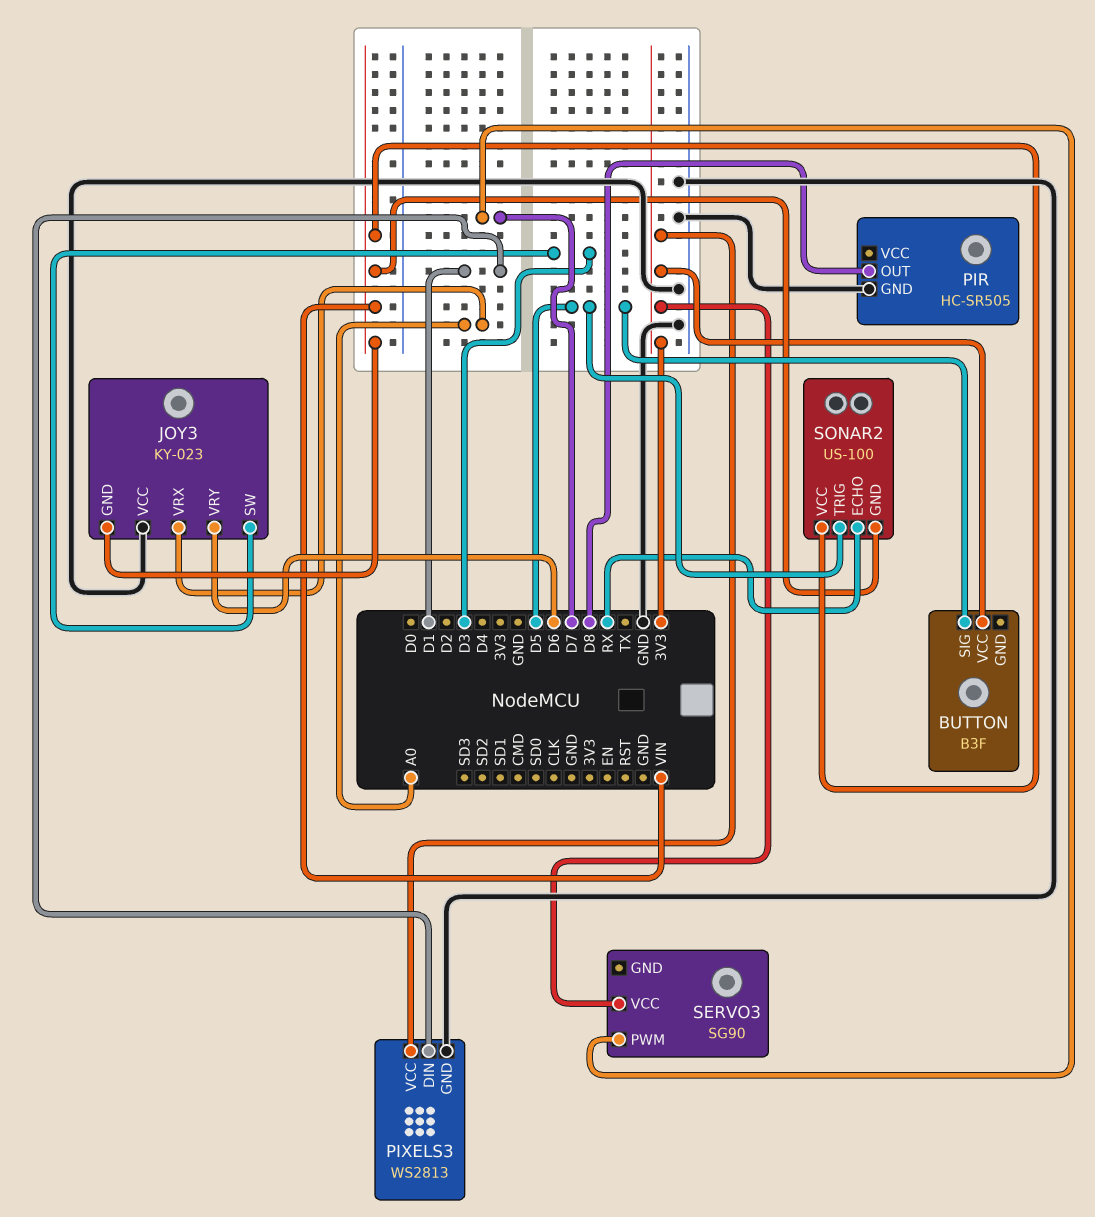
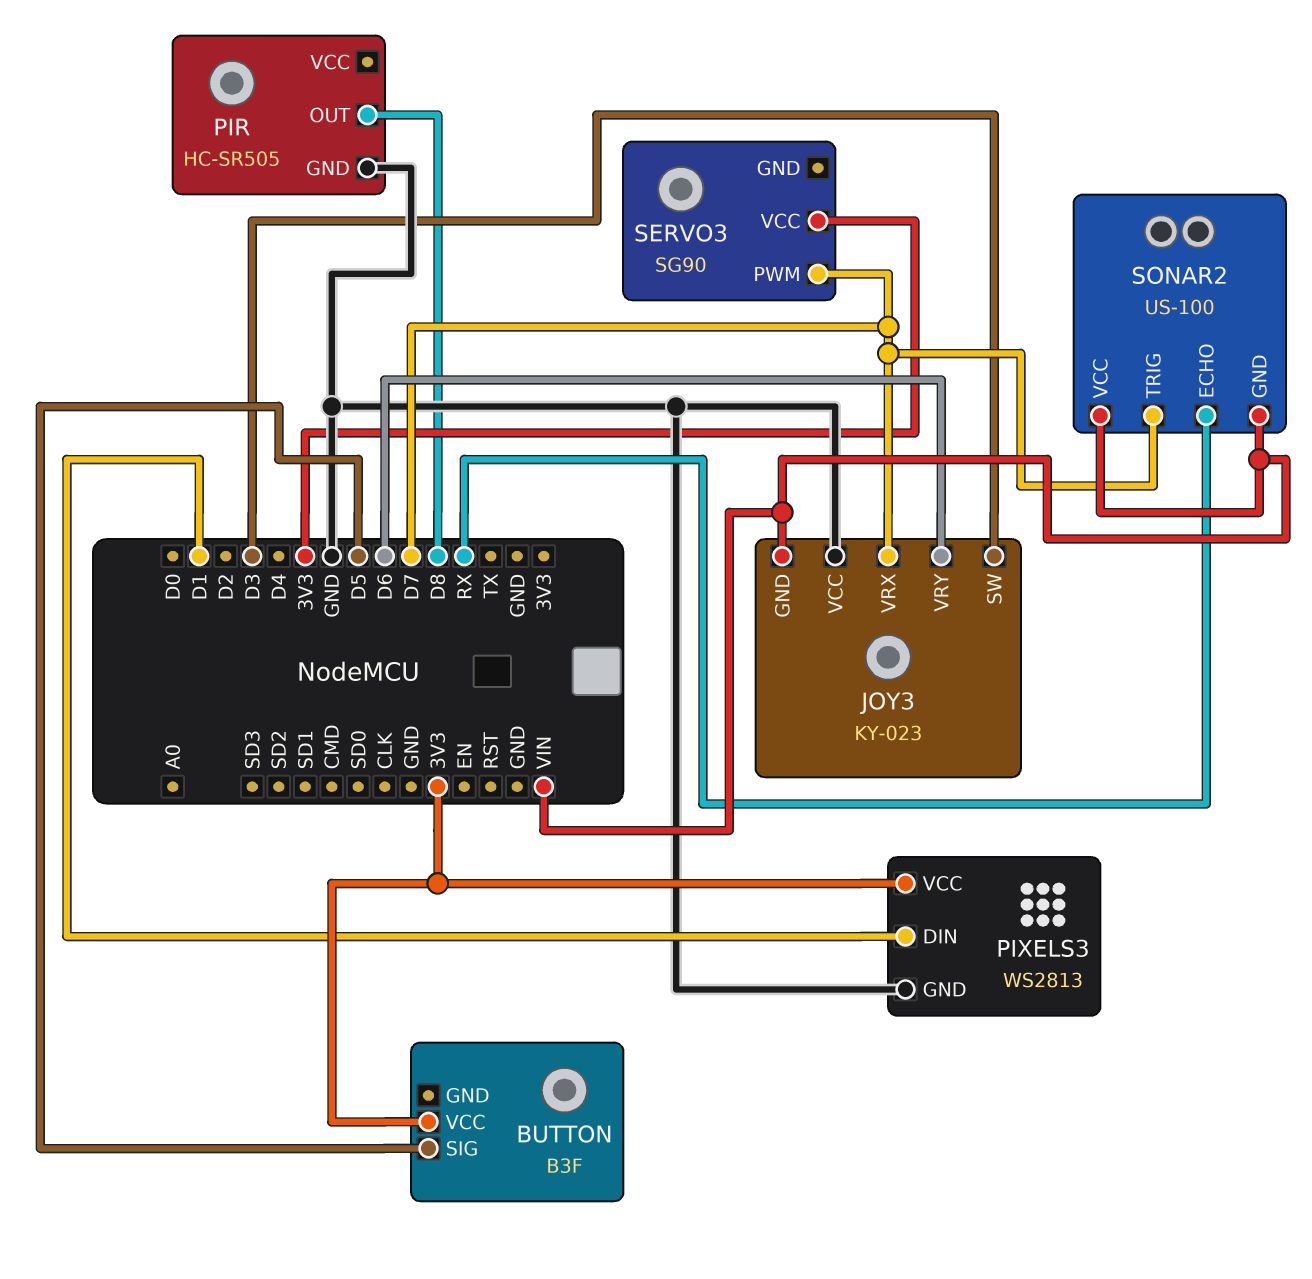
JOY3 pin VRX: A0 -> D7
SONAR2 pin TRIG: D5 -> D7

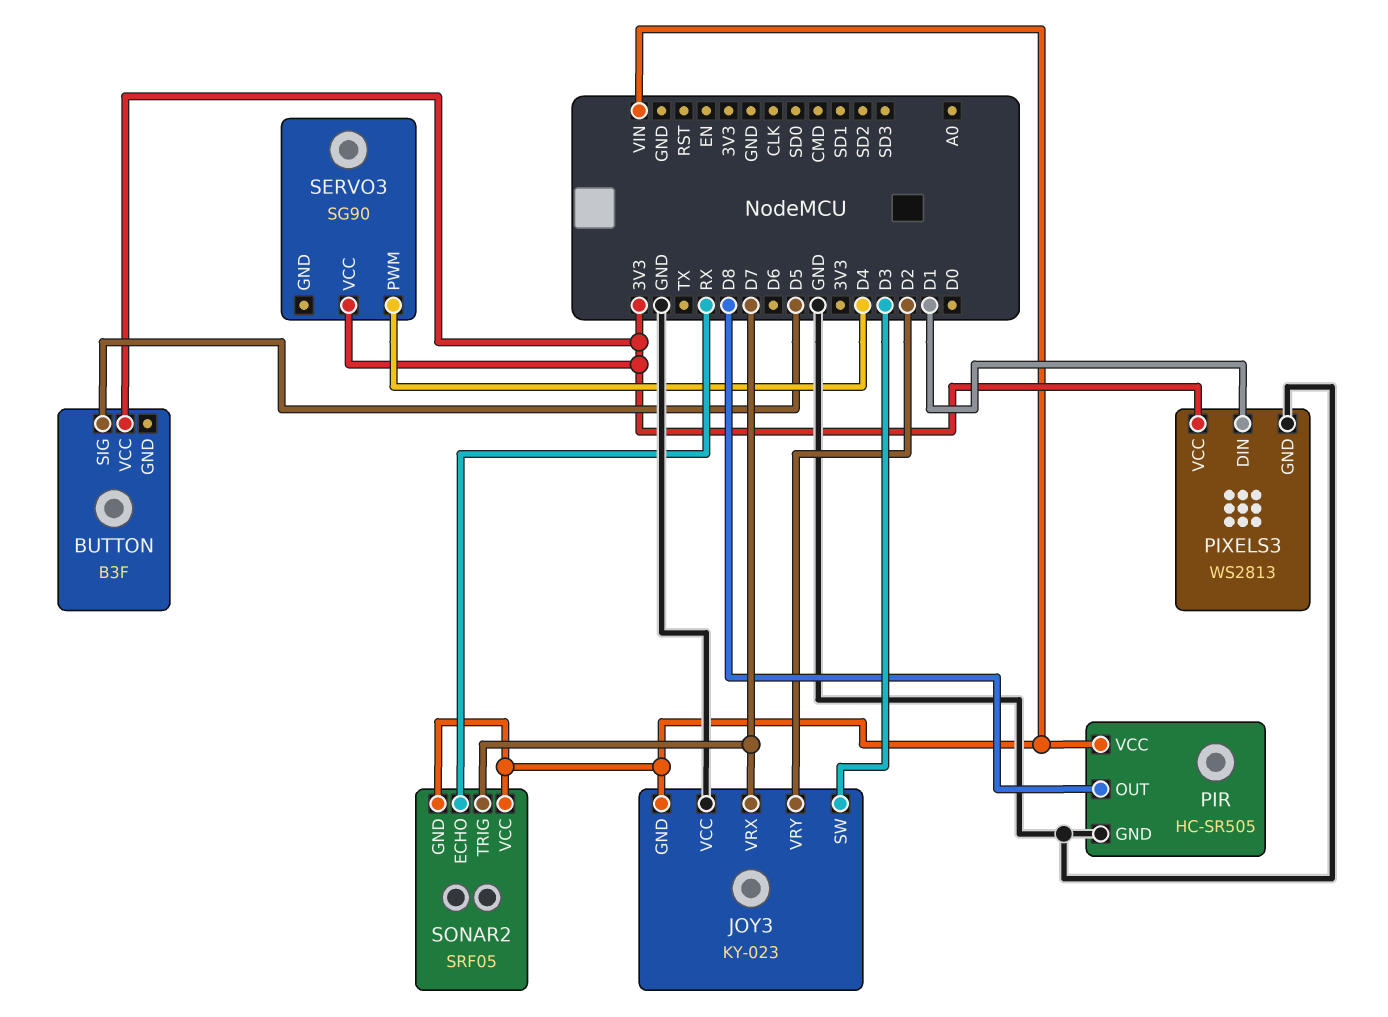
JOY3 pin VRY: D6 -> D2
PIR pin VCC: none -> VIN
SERVO3 pin PWM: D7 -> D4
SONAR2: US-100 -> SRF05

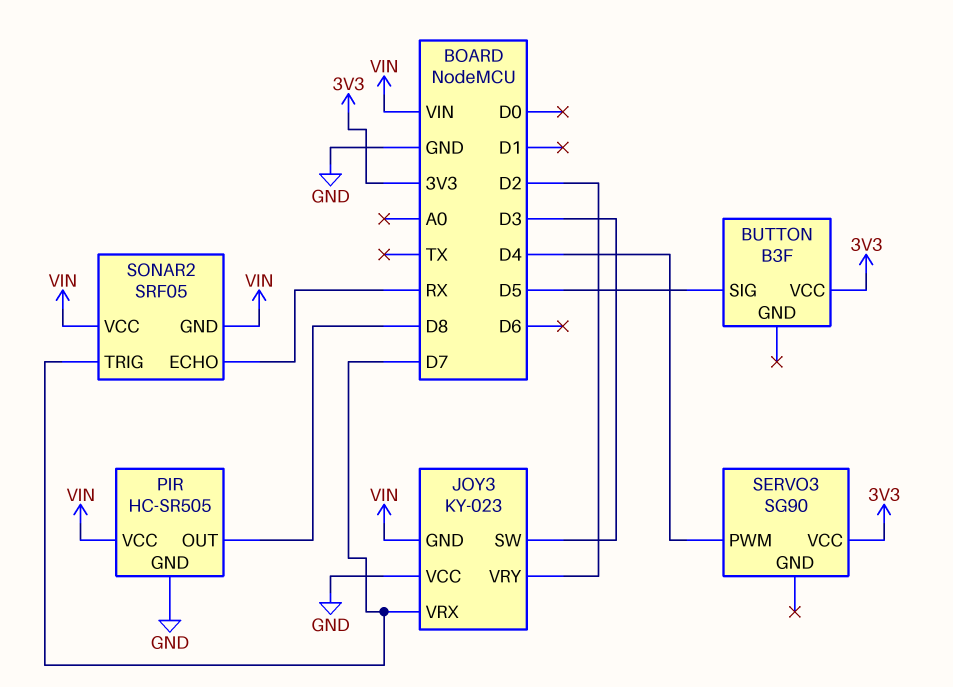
PIXELS3: WS2813 -> none
PIXELS3 pin DIN: D1 -> none
PIXELS3 pin GND: GND -> none
PIXELS3 pin VCC: 3V3 -> none

